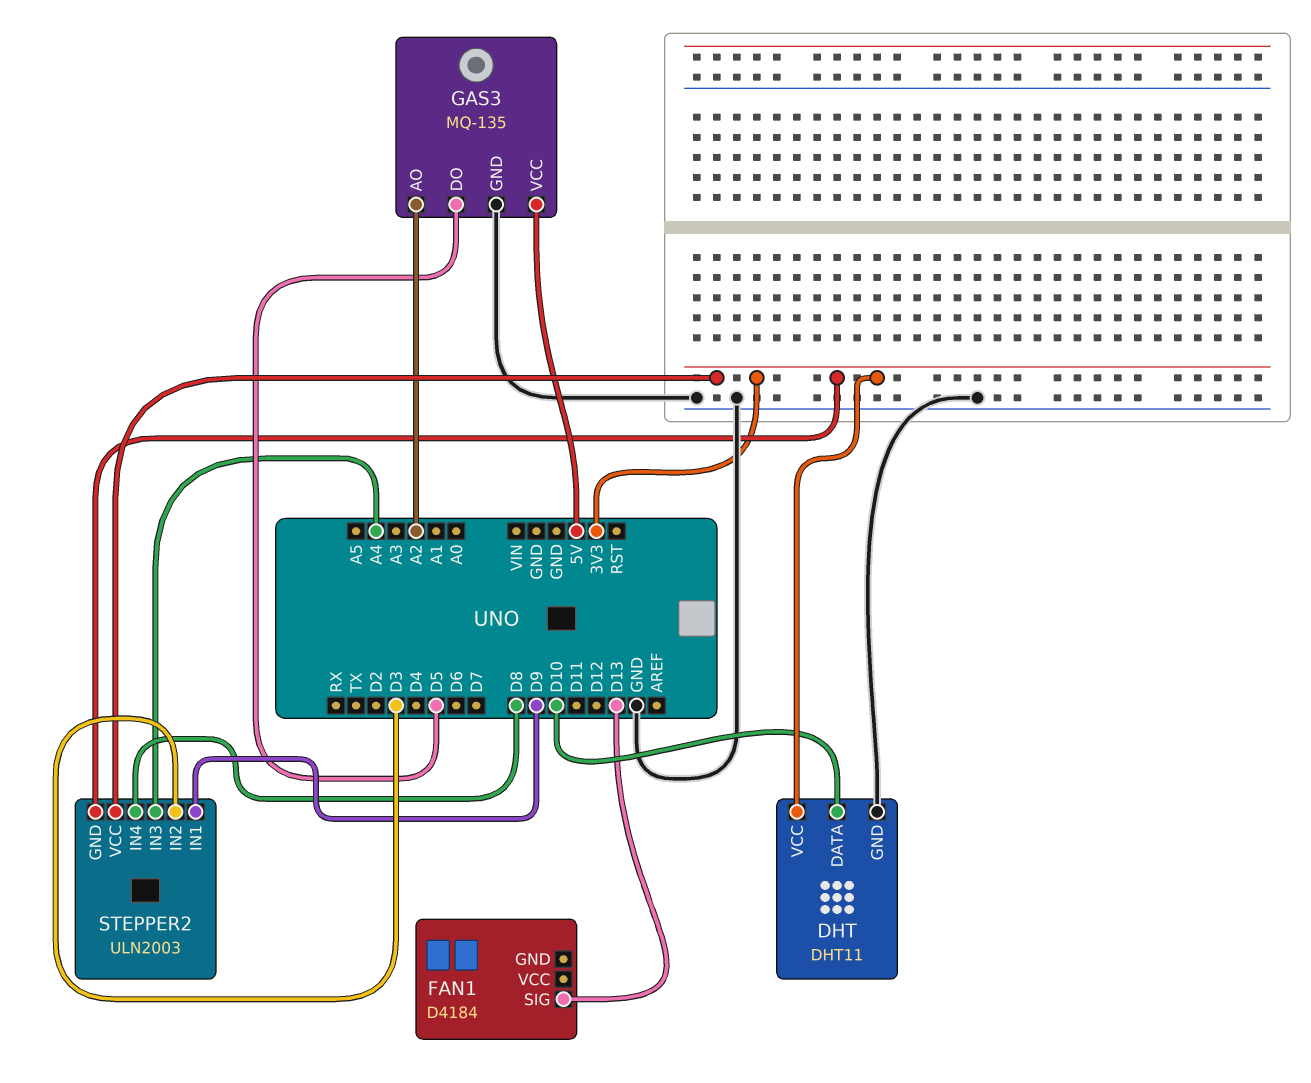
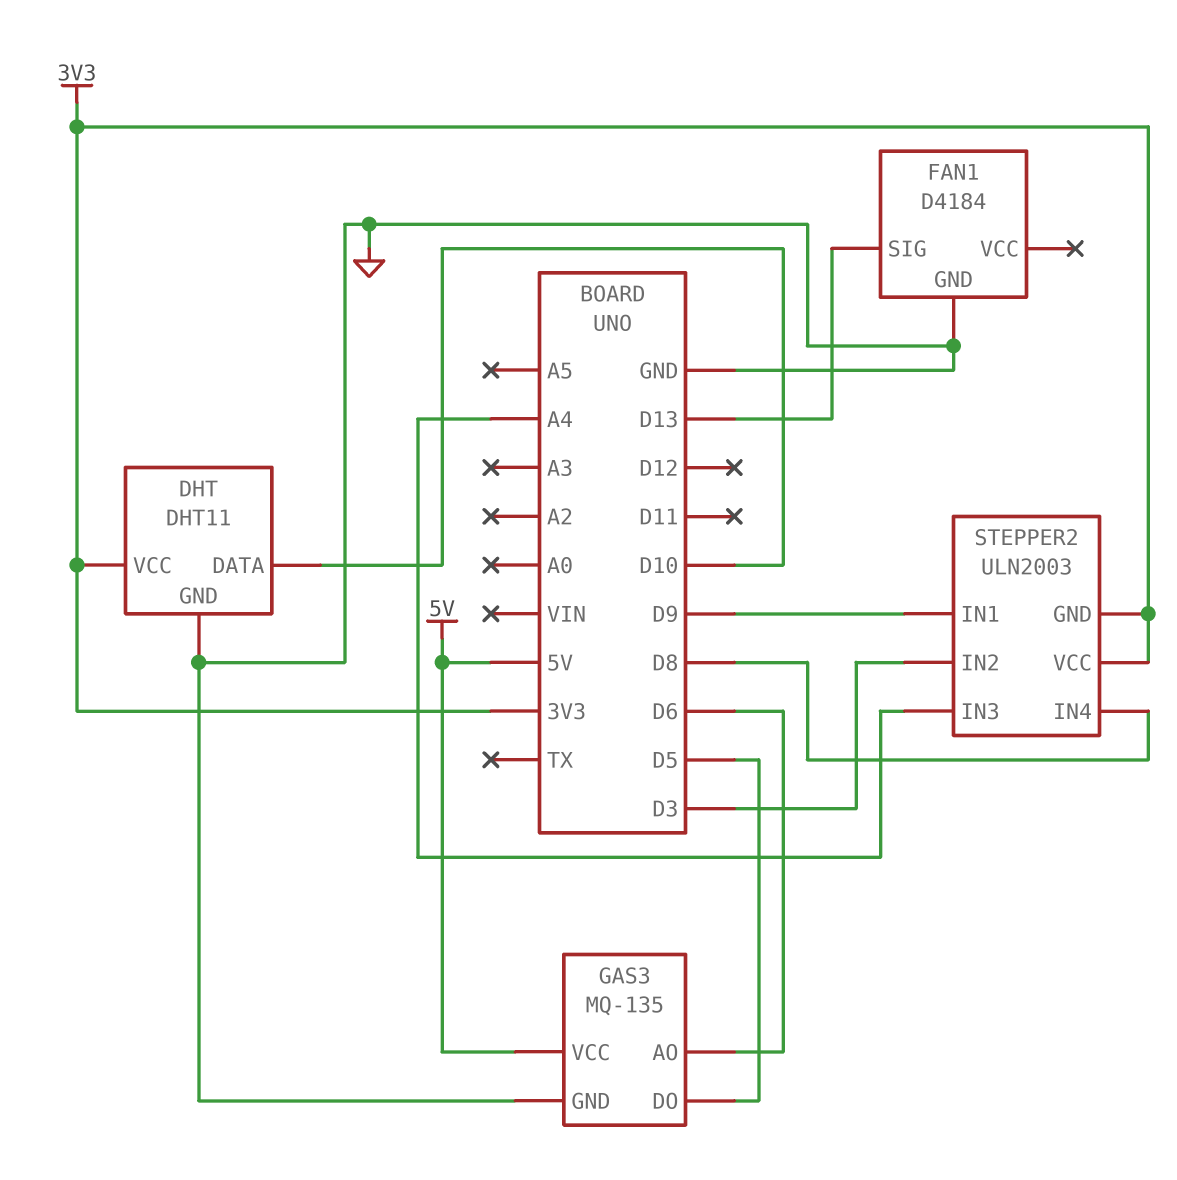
FAN1 pin GND: none -> GND
GAS3 pin AO: A2 -> D6

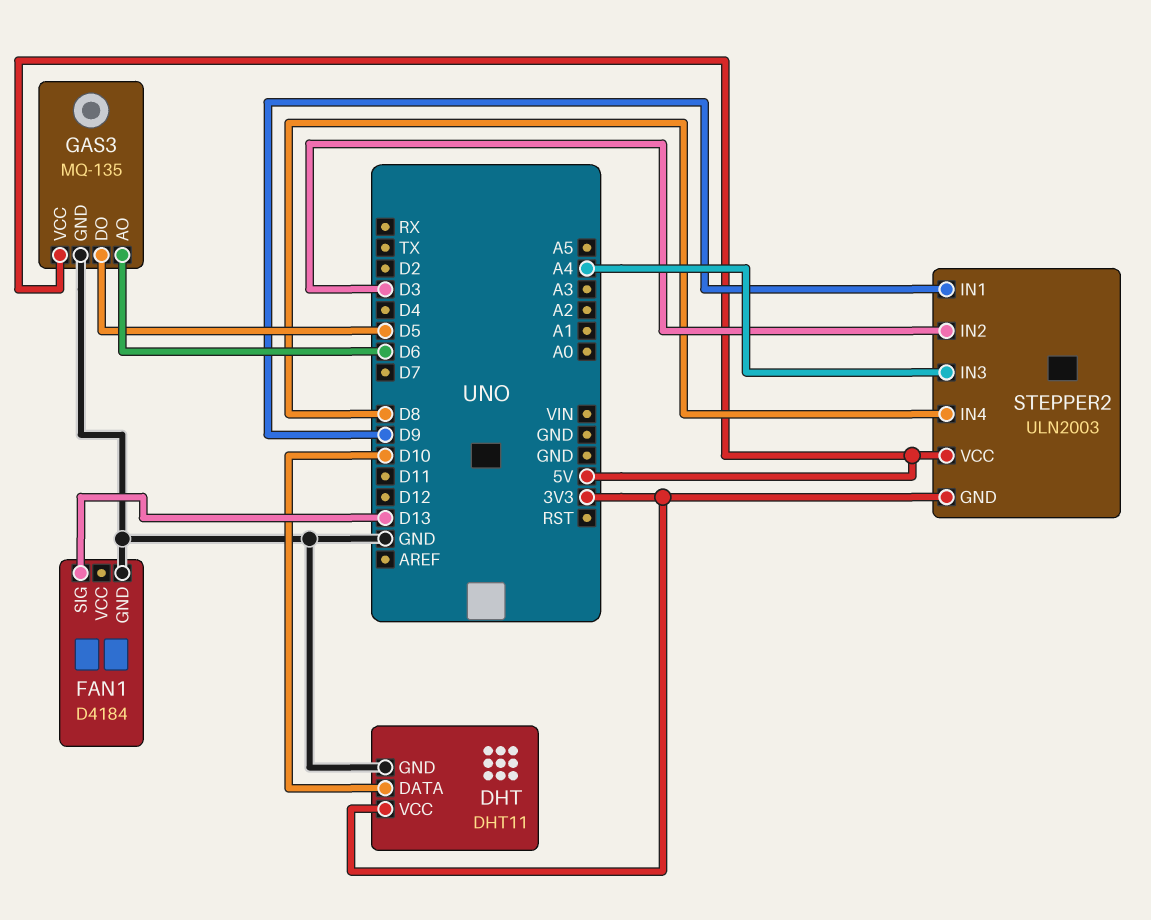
STEPPER2 pin VCC: 3V3 -> 5V

